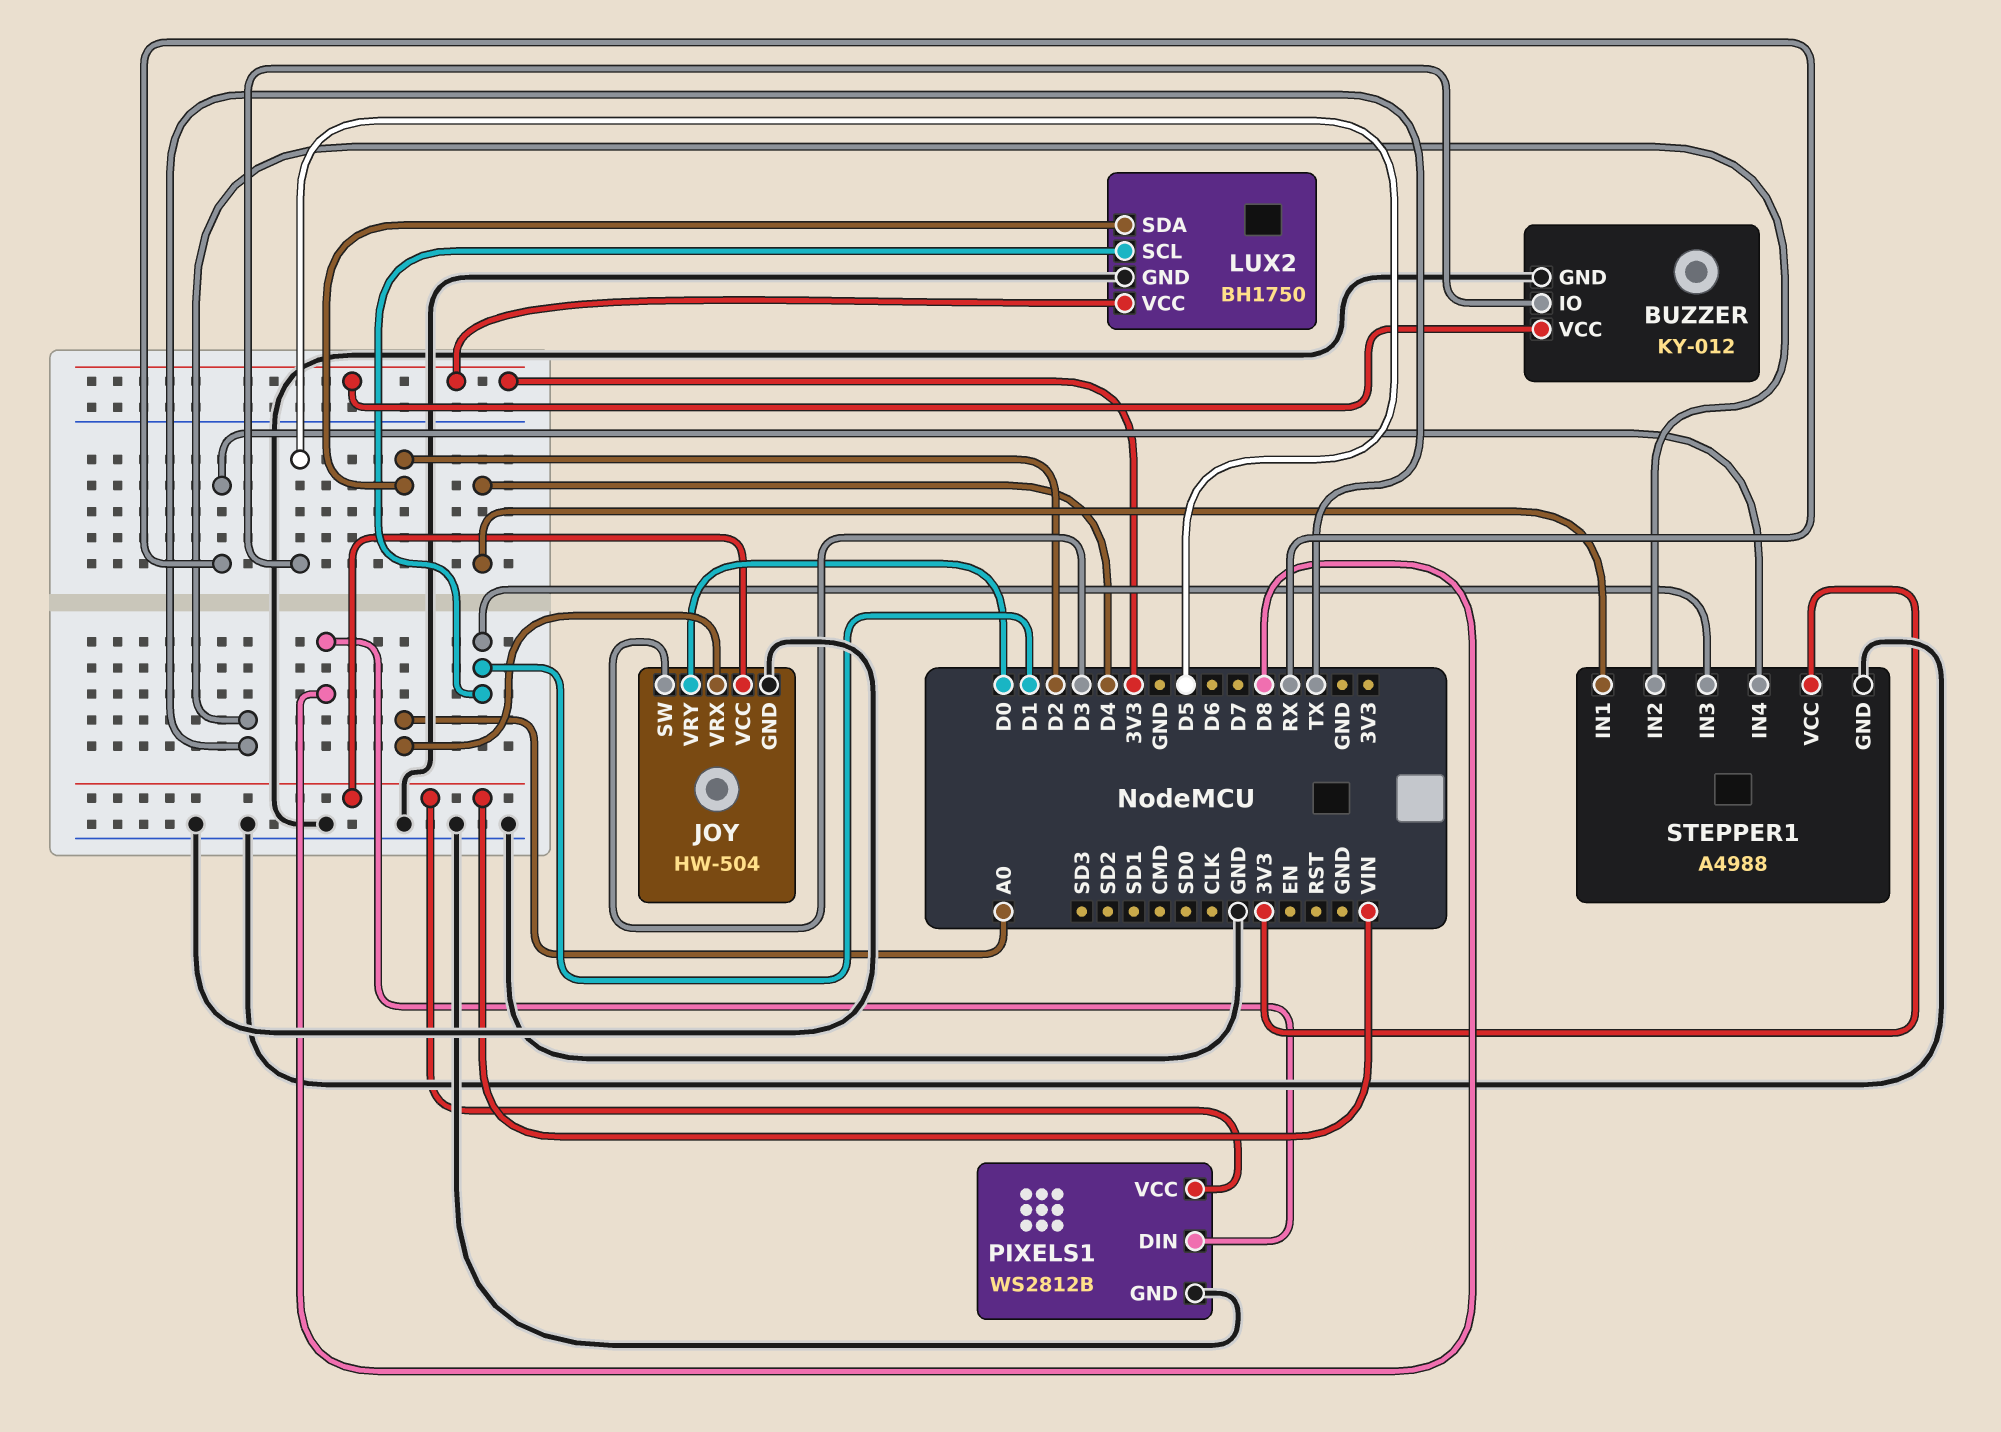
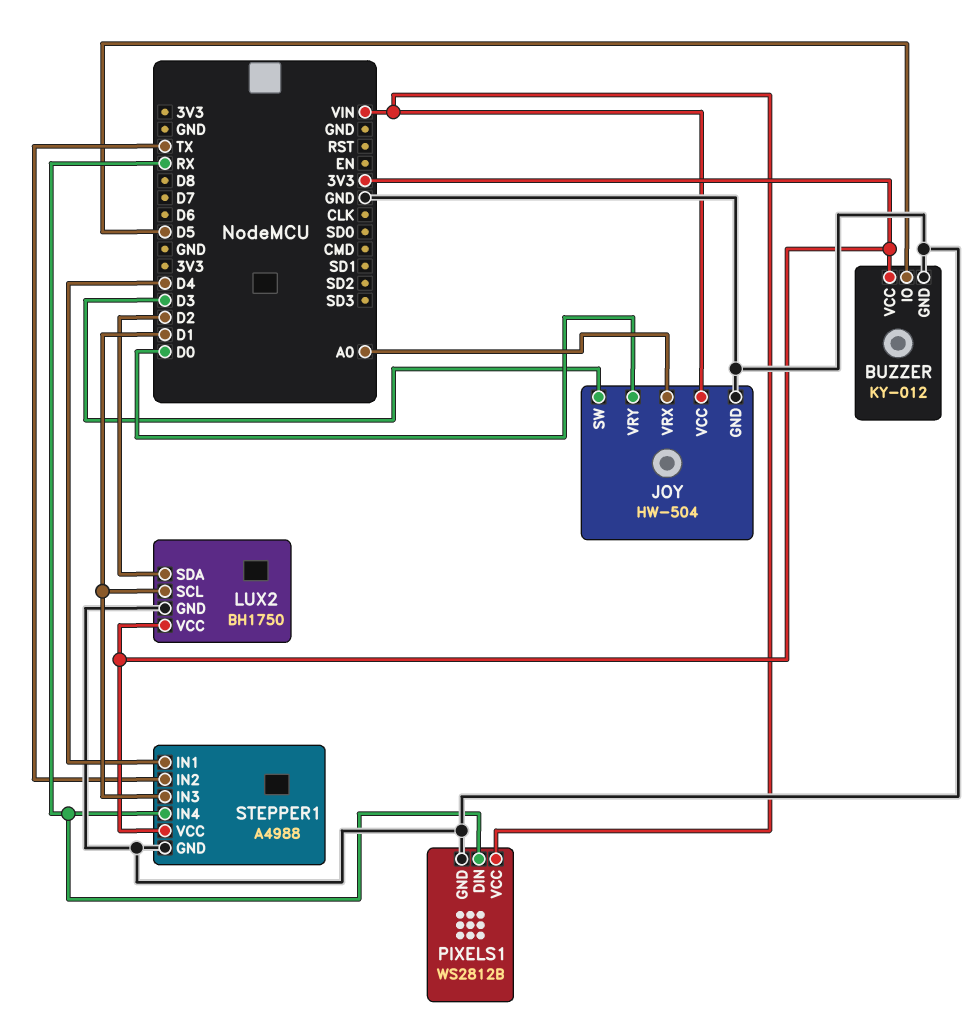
PIXELS1 pin DIN: D8 -> RX

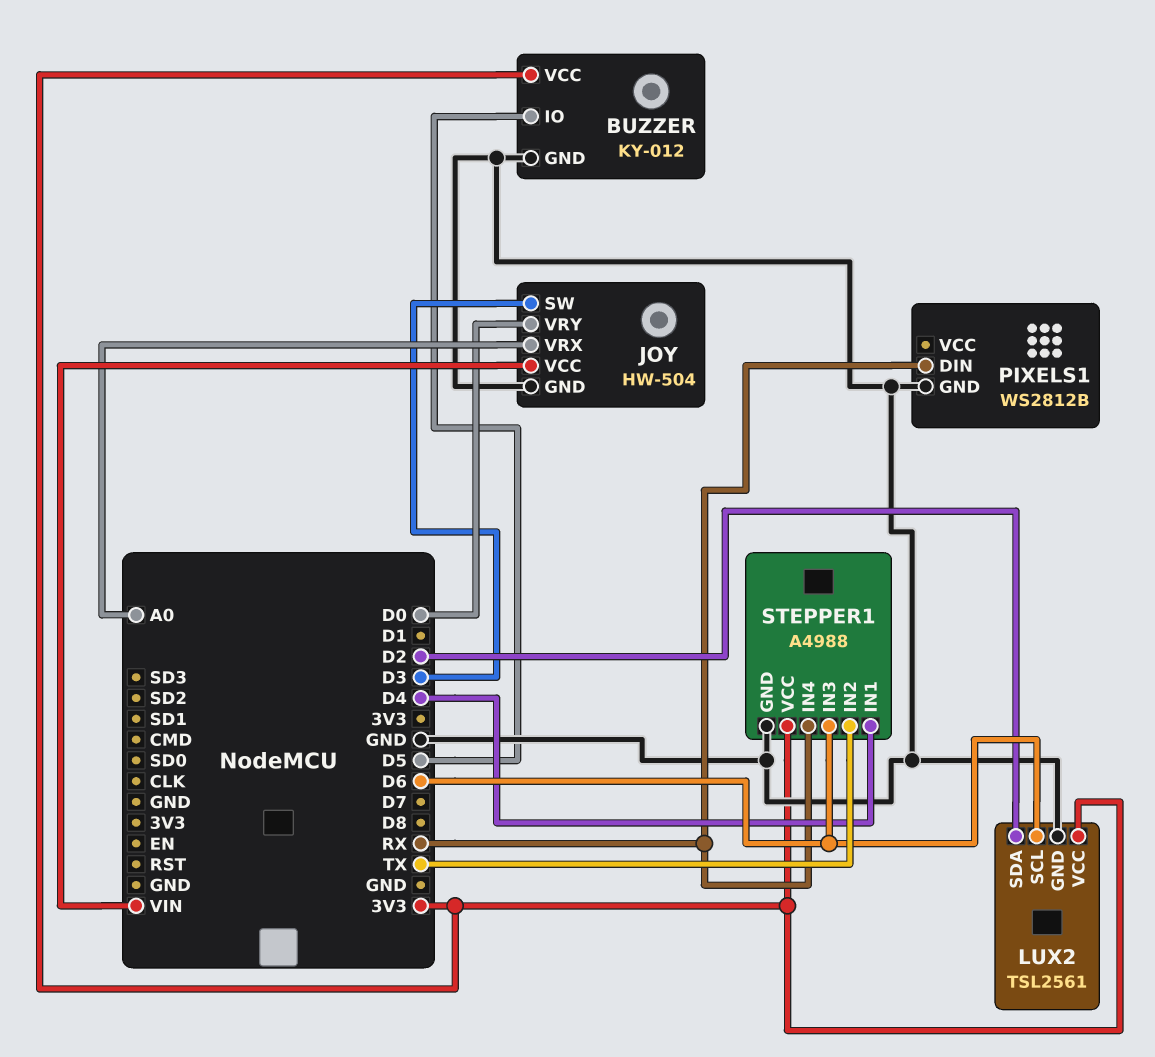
LUX2: BH1750 -> TSL2561
LUX2 pin SCL: D1 -> D6
PIXELS1 pin VCC: VIN -> none
STEPPER1 pin IN3: D1 -> D6

